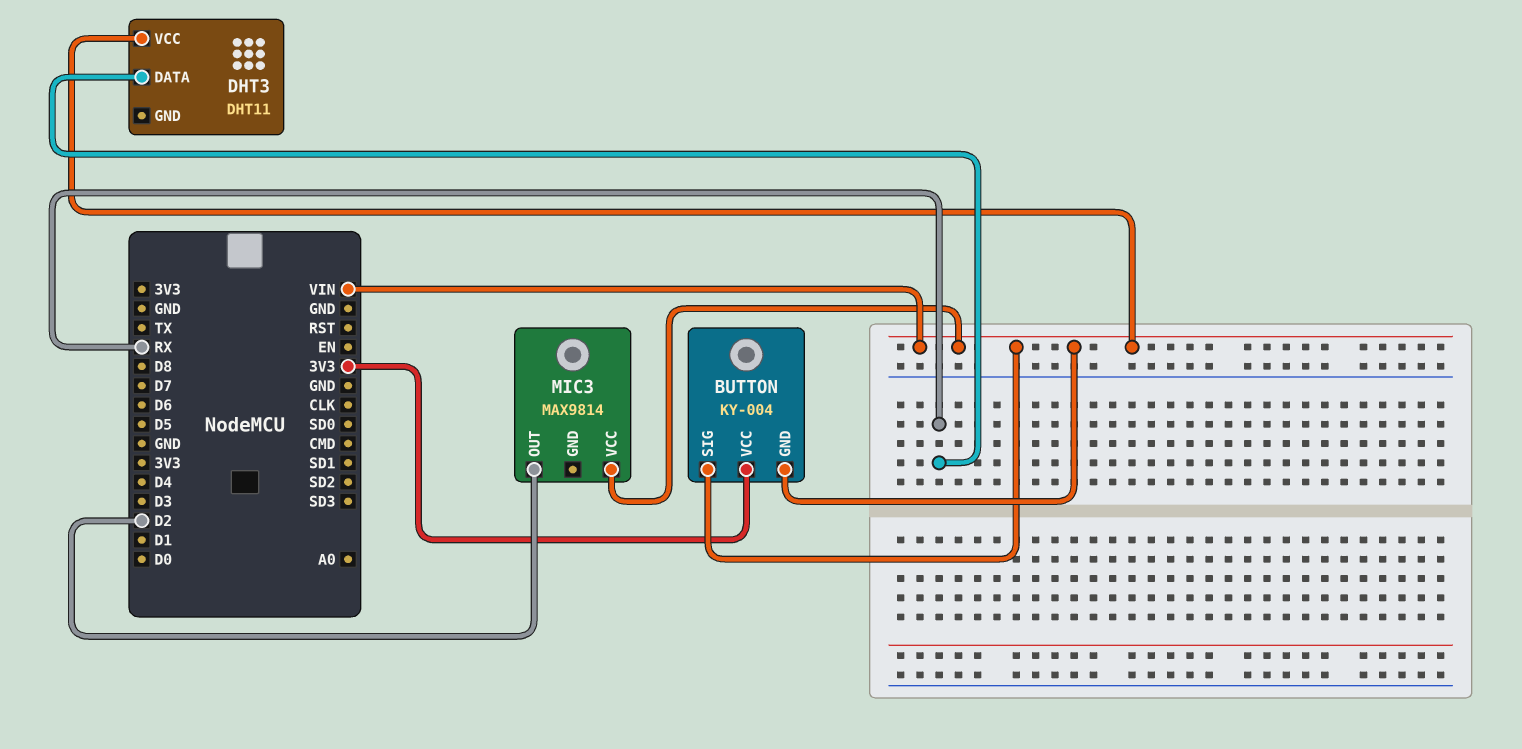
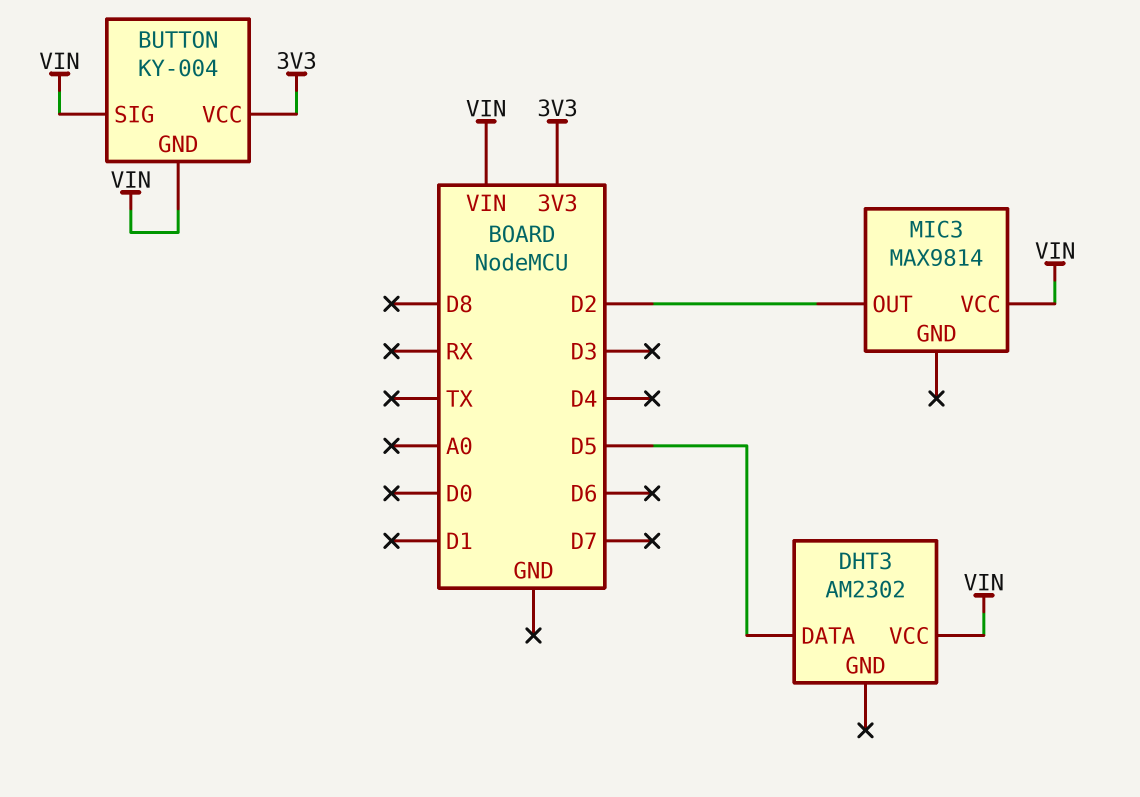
DHT3: DHT11 -> AM2302
DHT3 pin DATA: RX -> D5

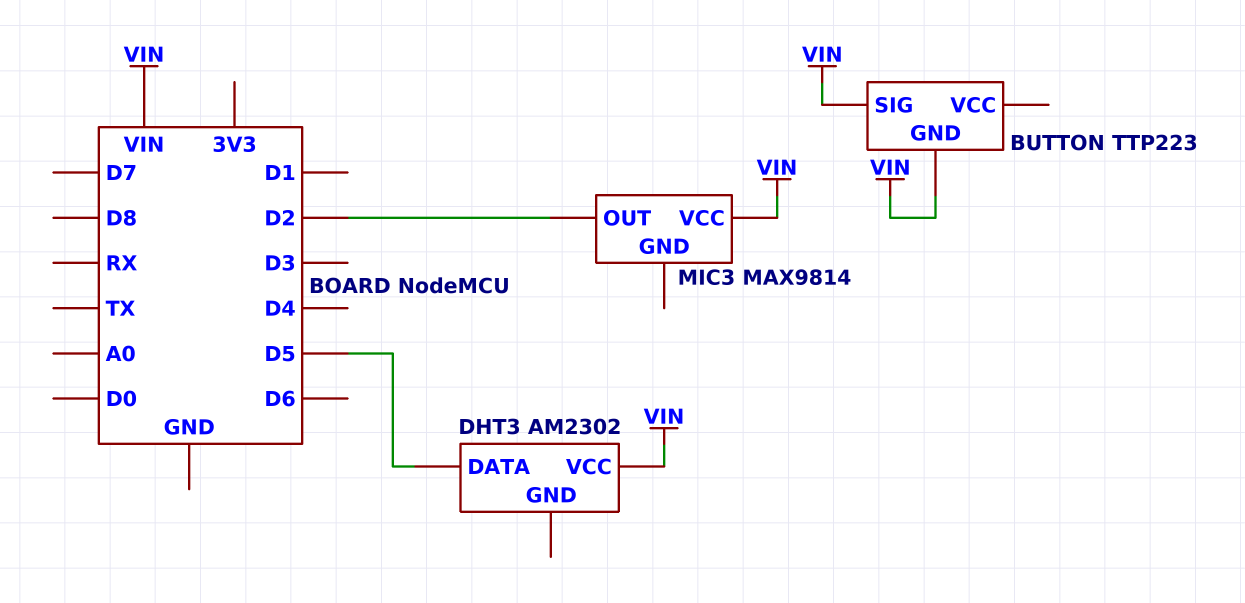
BUTTON: KY-004 -> TTP223
BUTTON pin VCC: 3V3 -> none

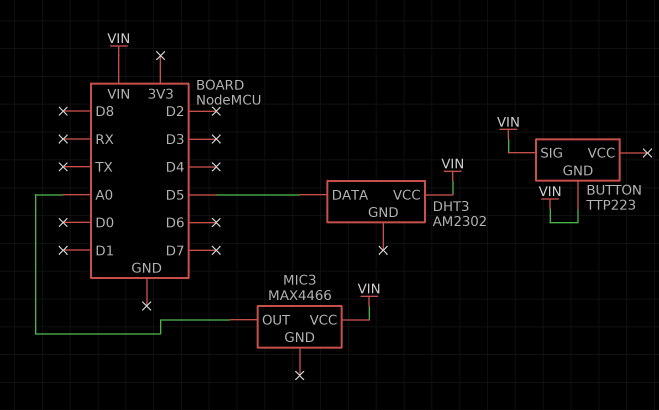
MIC3: MAX9814 -> MAX4466
MIC3 pin OUT: D2 -> A0

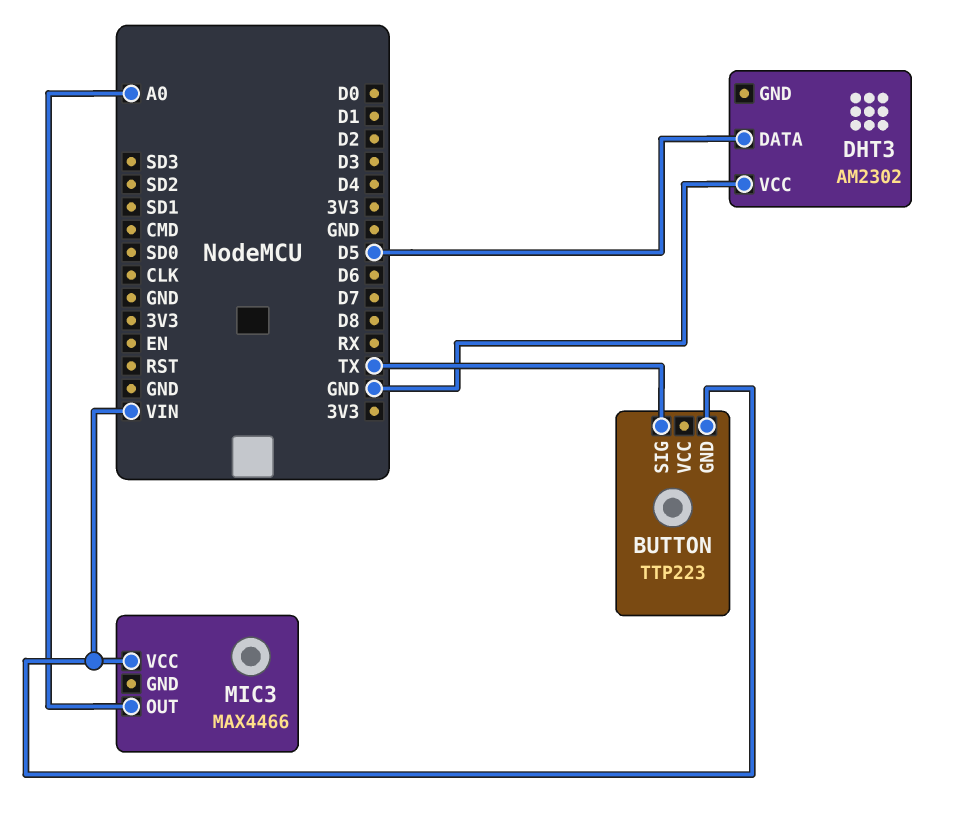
BUTTON pin SIG: VIN -> TX
DHT3 pin VCC: VIN -> GND

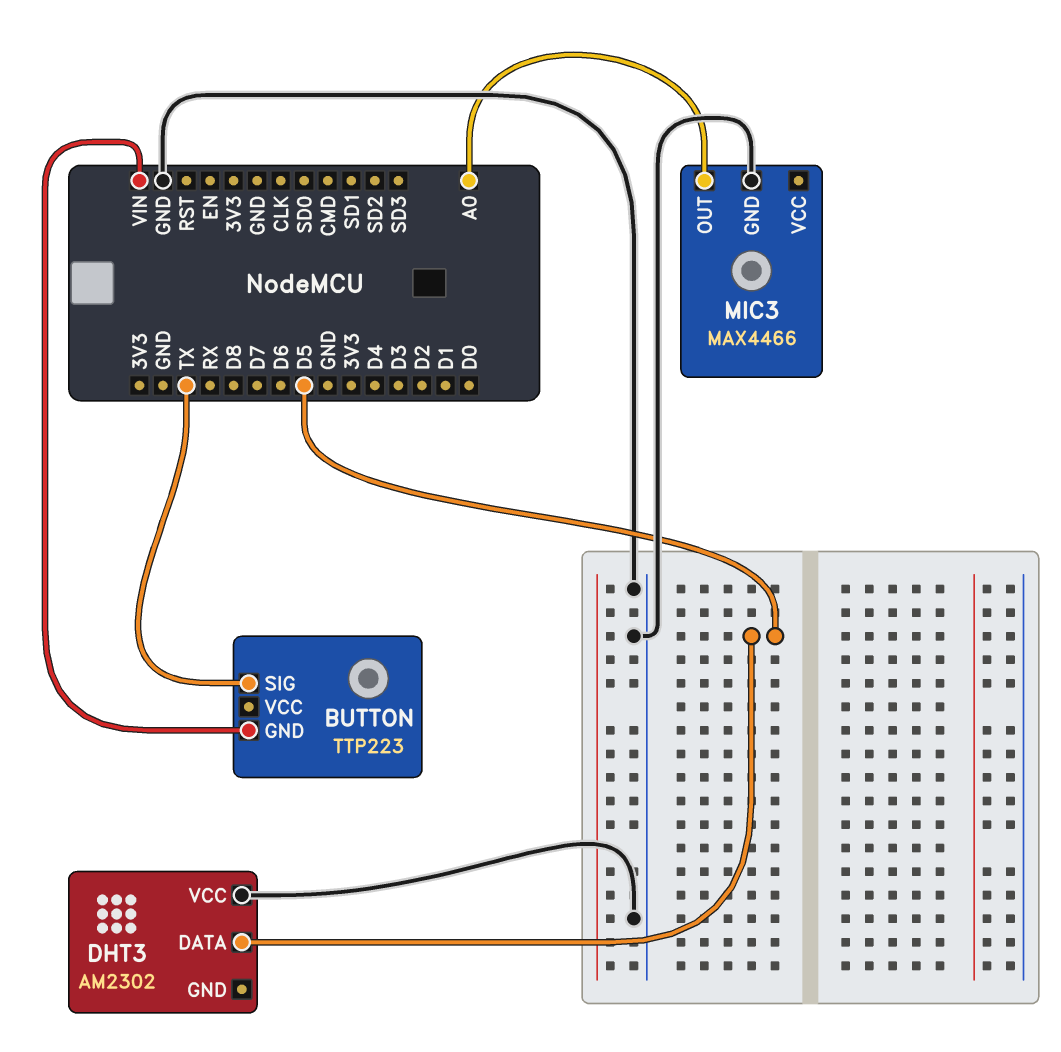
MIC3 pin GND: none -> GND
MIC3 pin VCC: VIN -> none

